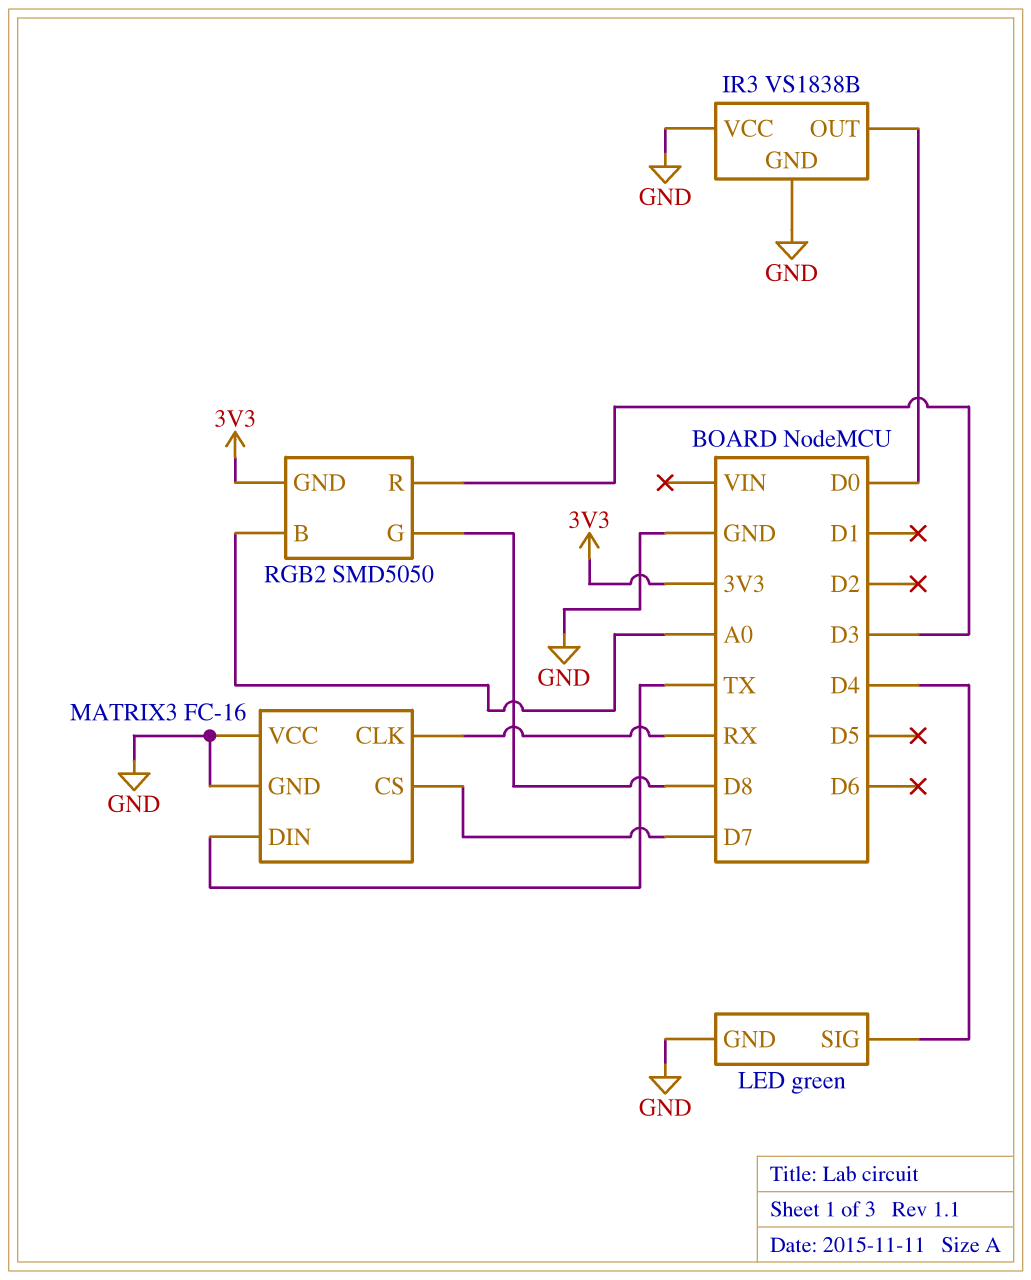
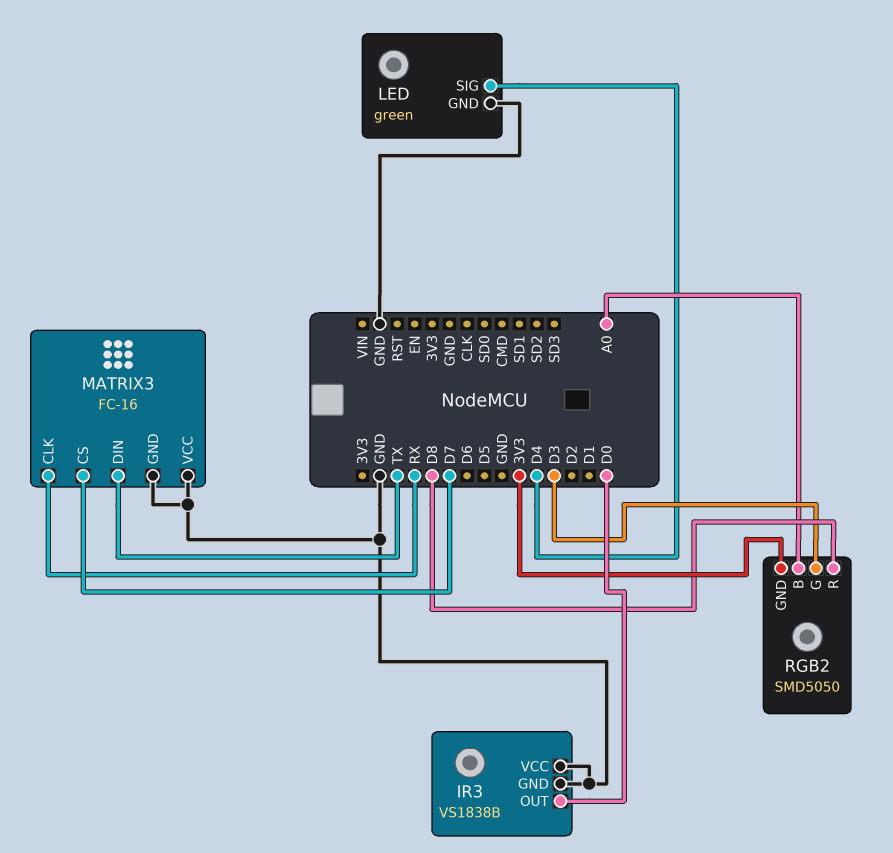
RGB2 pin G: D8 -> D3
RGB2 pin R: D3 -> D8

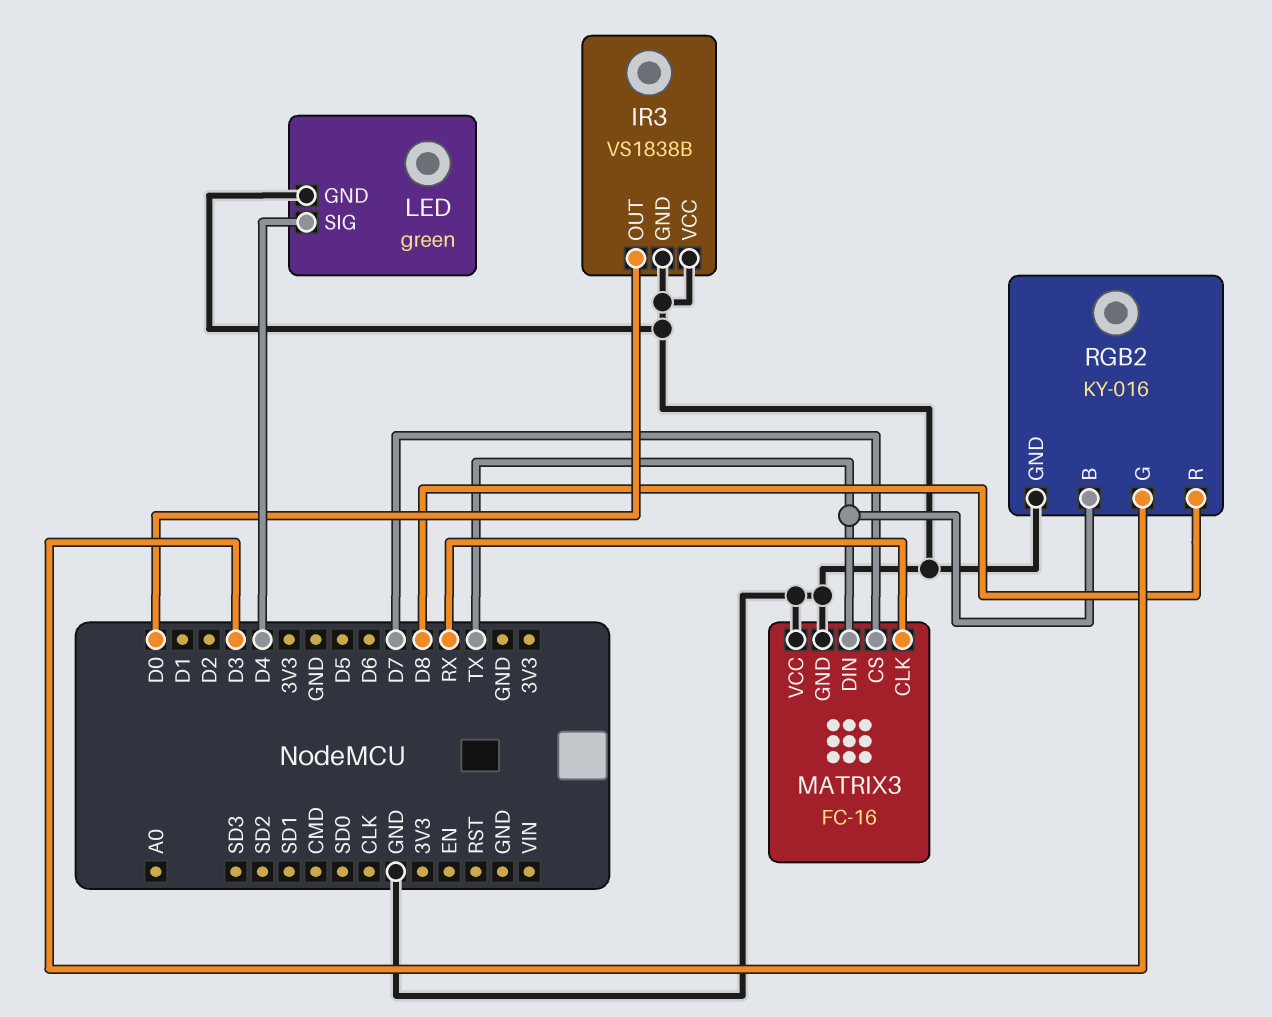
RGB2: SMD5050 -> KY-016
RGB2 pin B: A0 -> TX
RGB2 pin GND: 3V3 -> GND

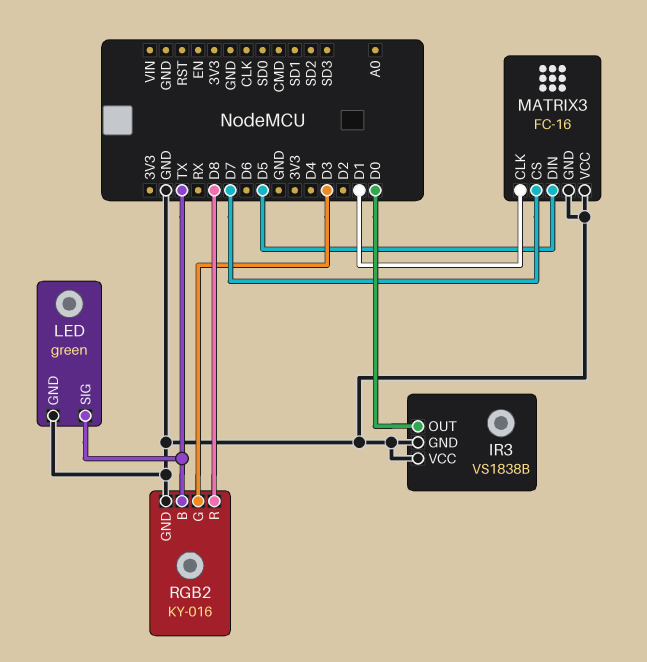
LED pin SIG: D4 -> TX
MATRIX3 pin CLK: RX -> D1
MATRIX3 pin DIN: TX -> D5

